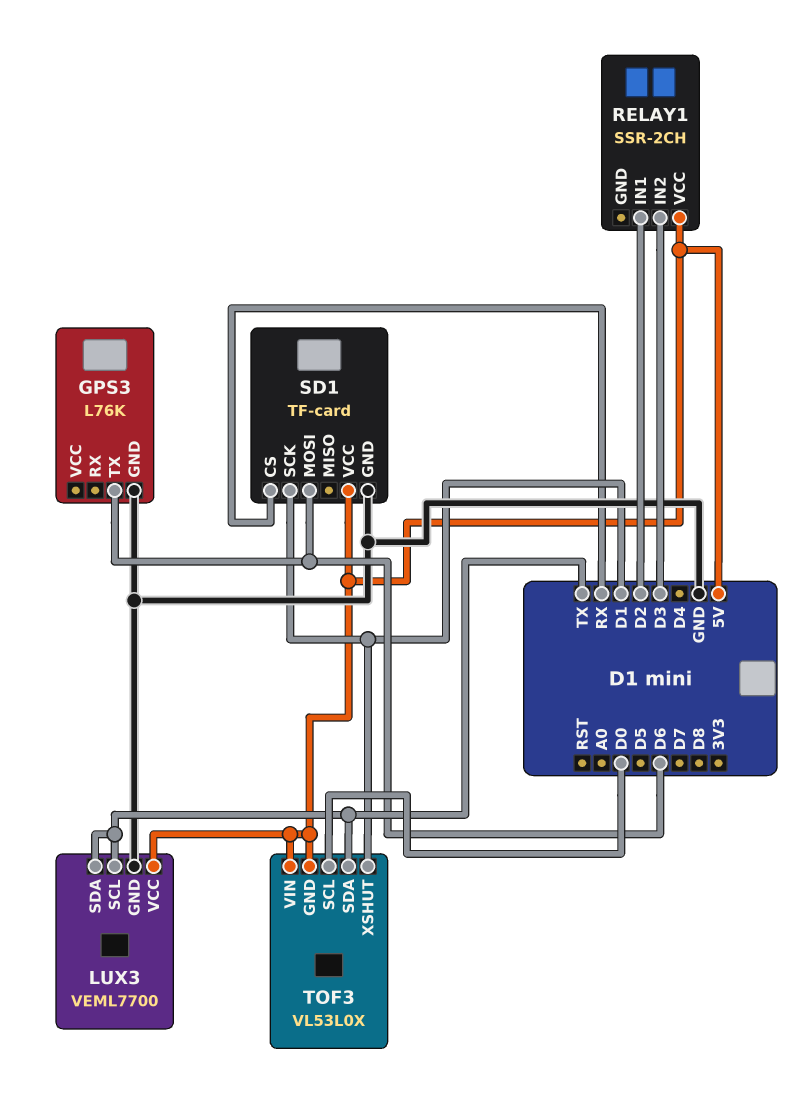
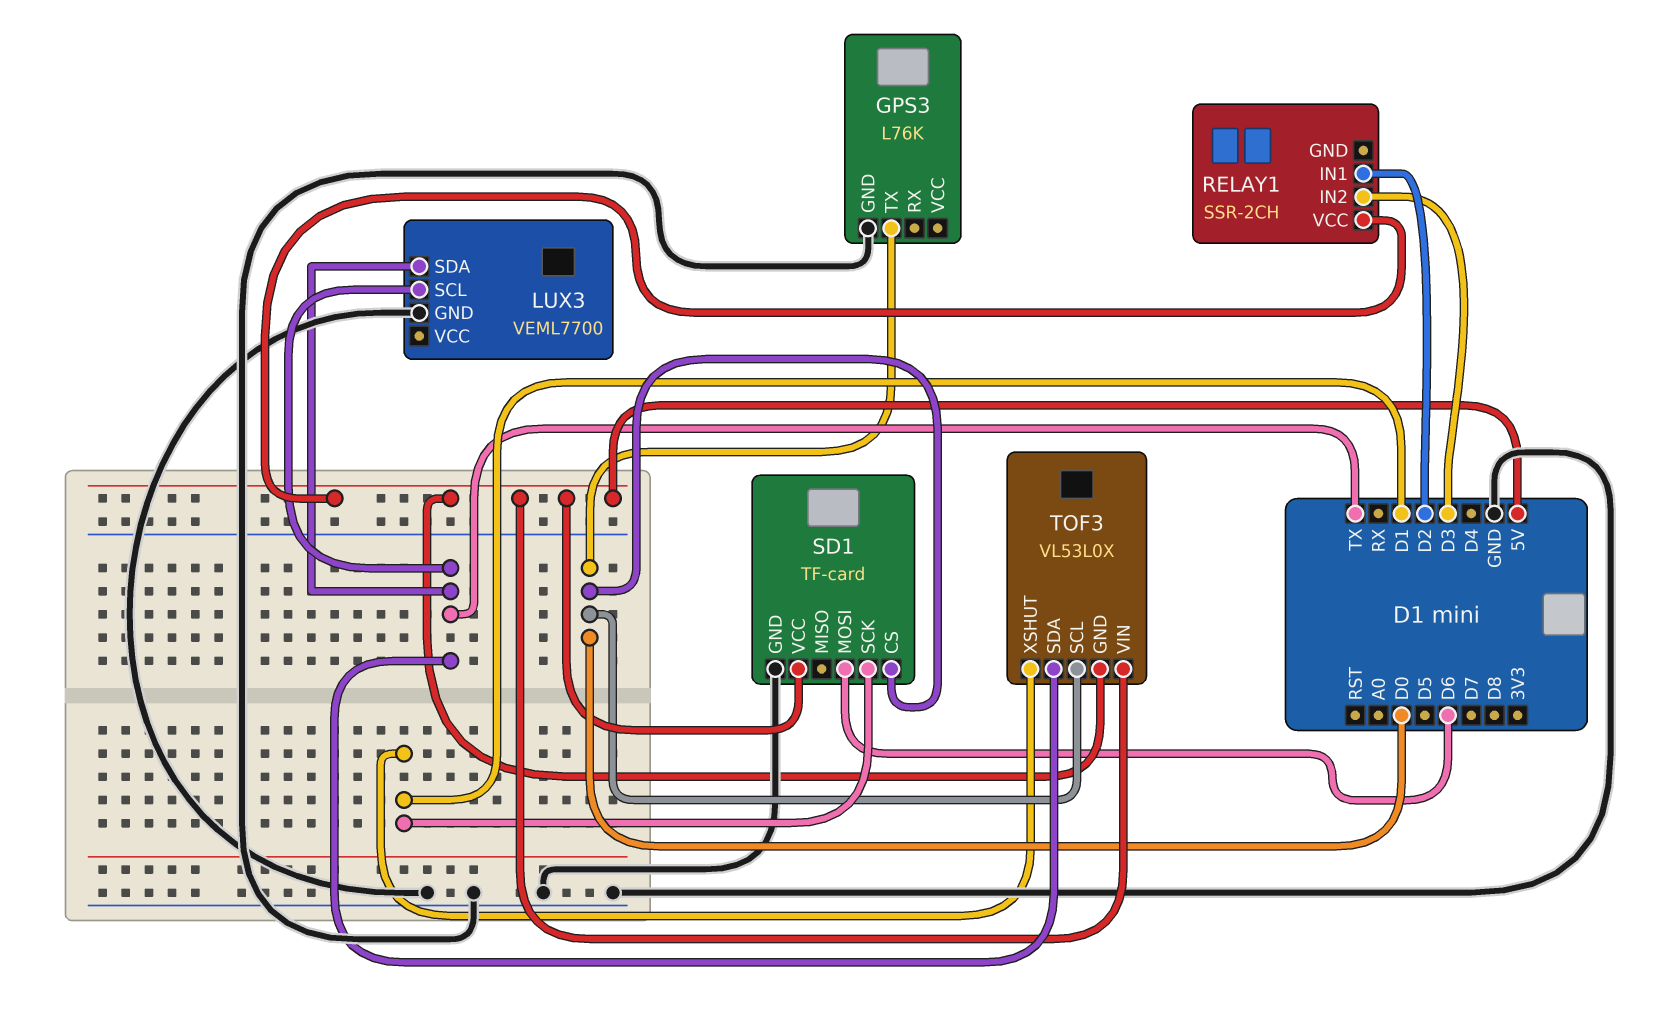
GPS3 pin TX: D6 -> D0
LUX3 pin VCC: 5V -> none
SD1 pin CS: RX -> D0

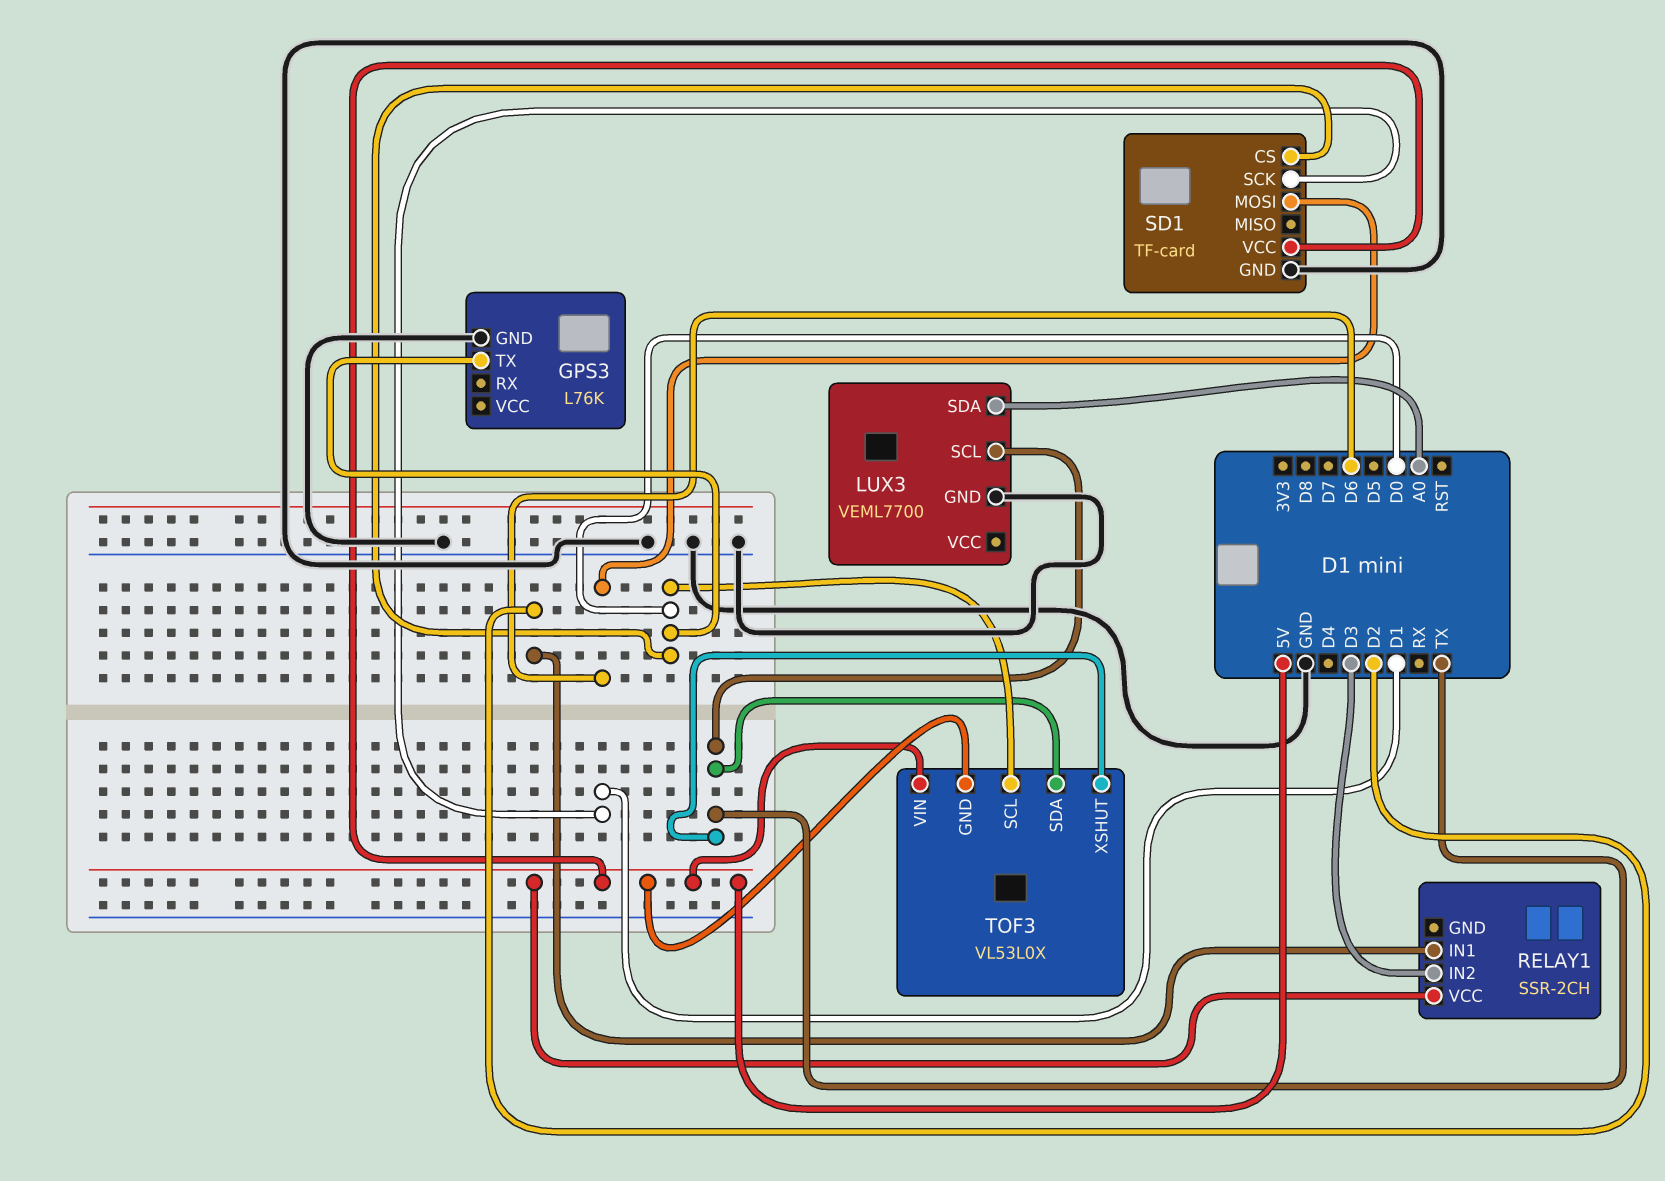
LUX3 pin SDA: TX -> A0
TOF3 pin XSHUT: D1 -> TX

